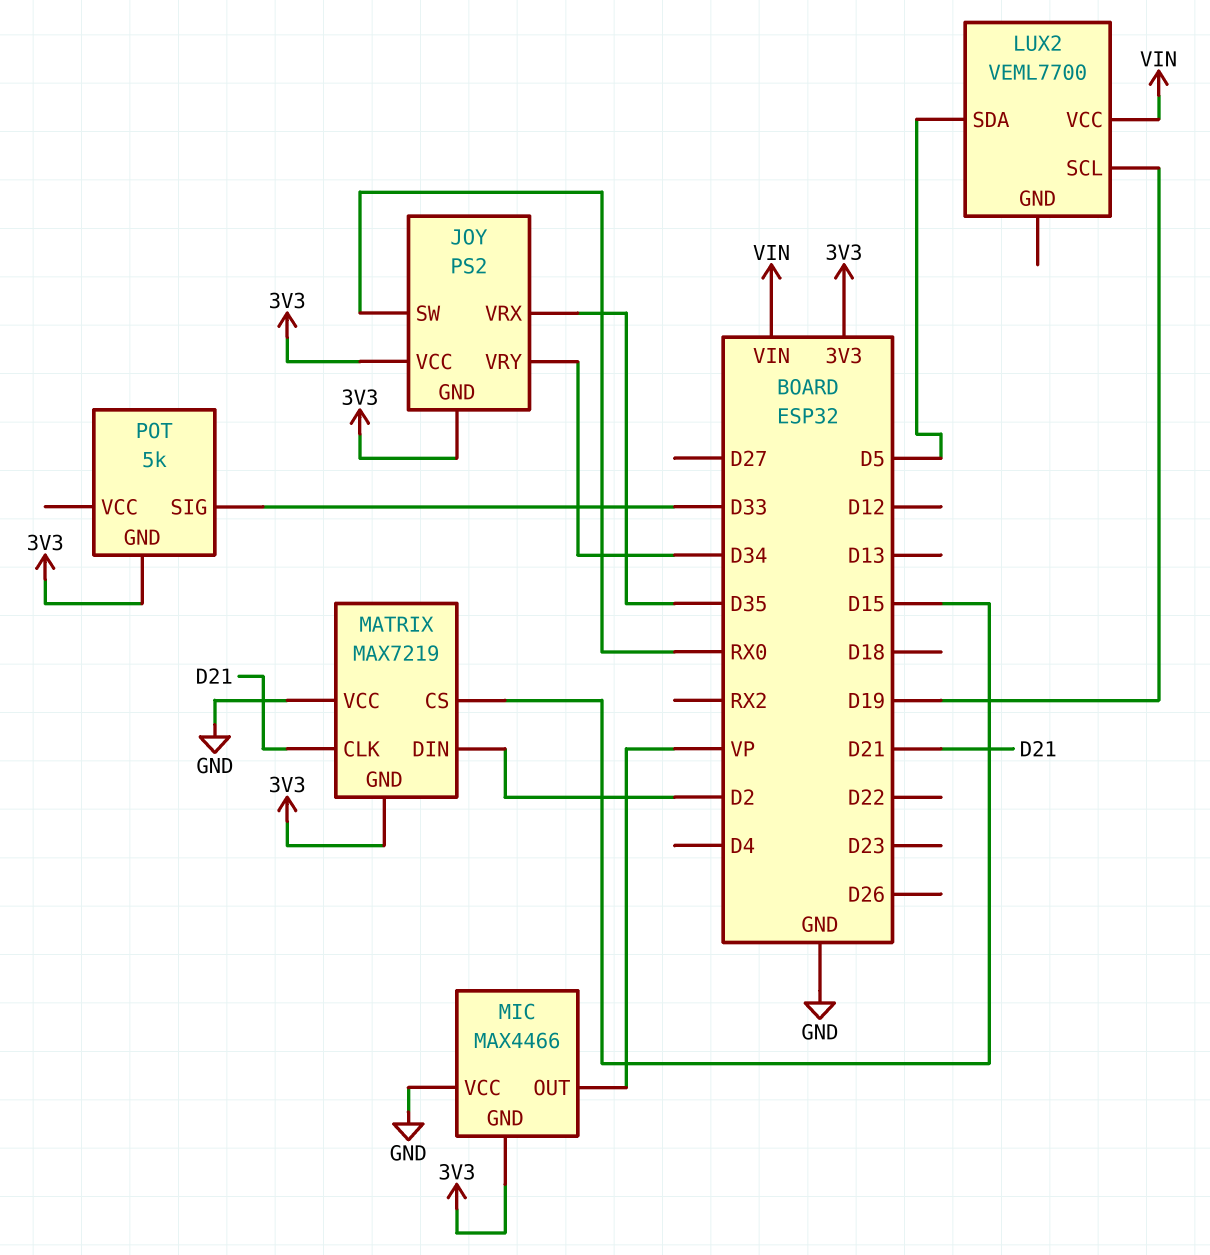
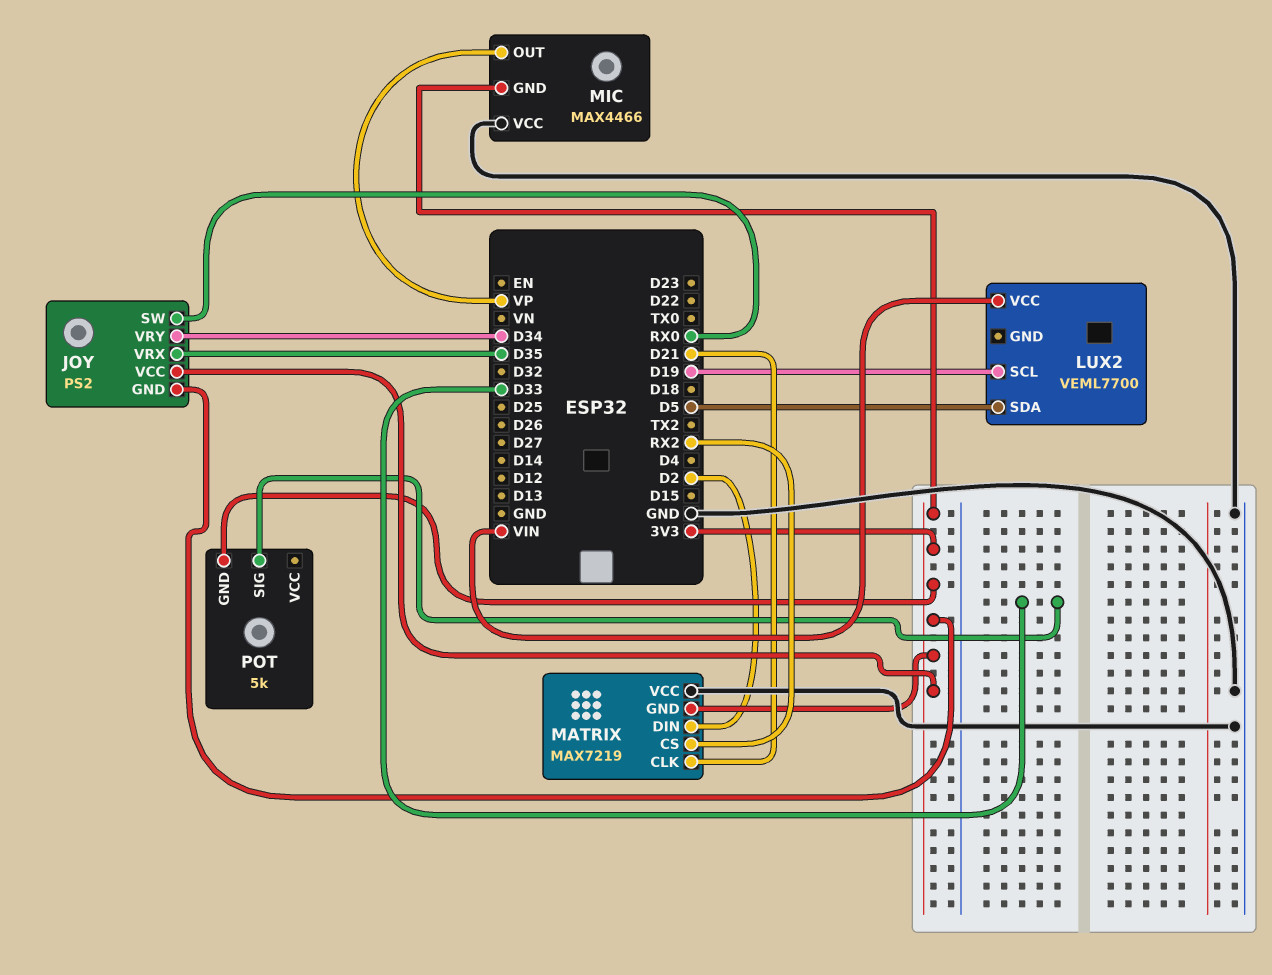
MATRIX pin CS: D15 -> RX2

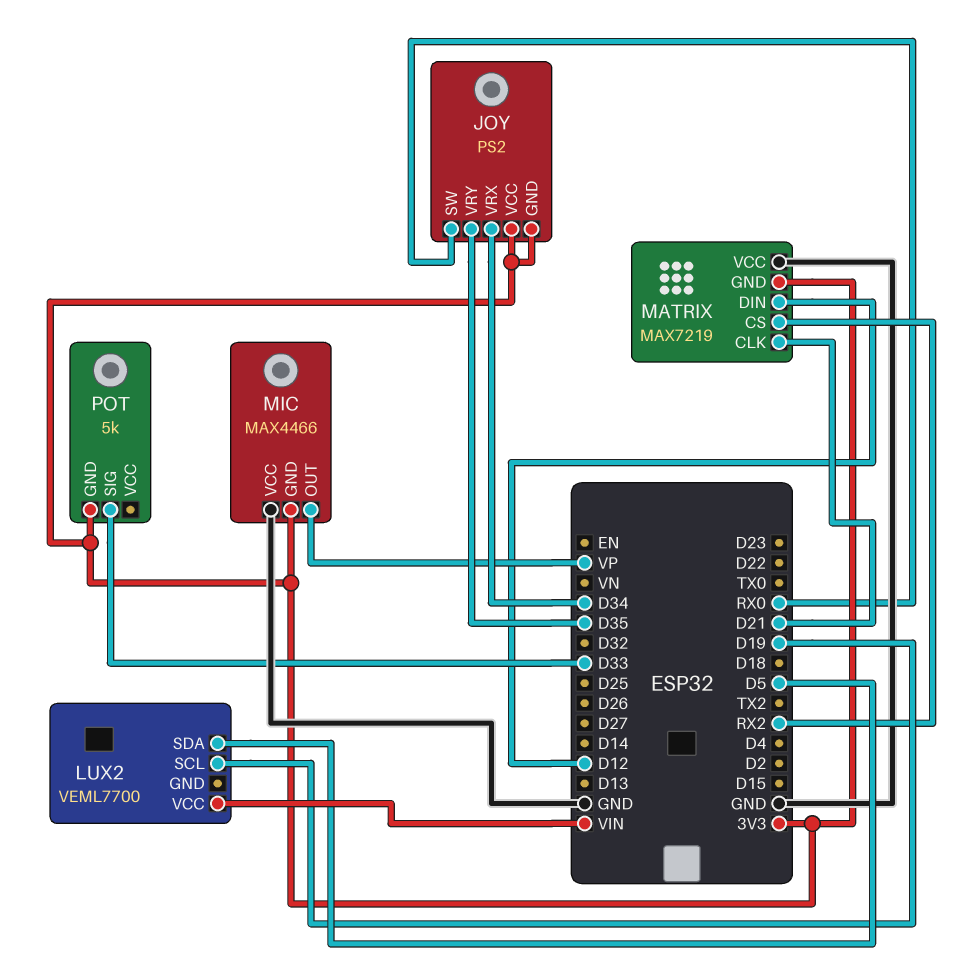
JOY pin VRX: D35 -> D34
JOY pin VRY: D34 -> D35
MATRIX pin DIN: D2 -> D12

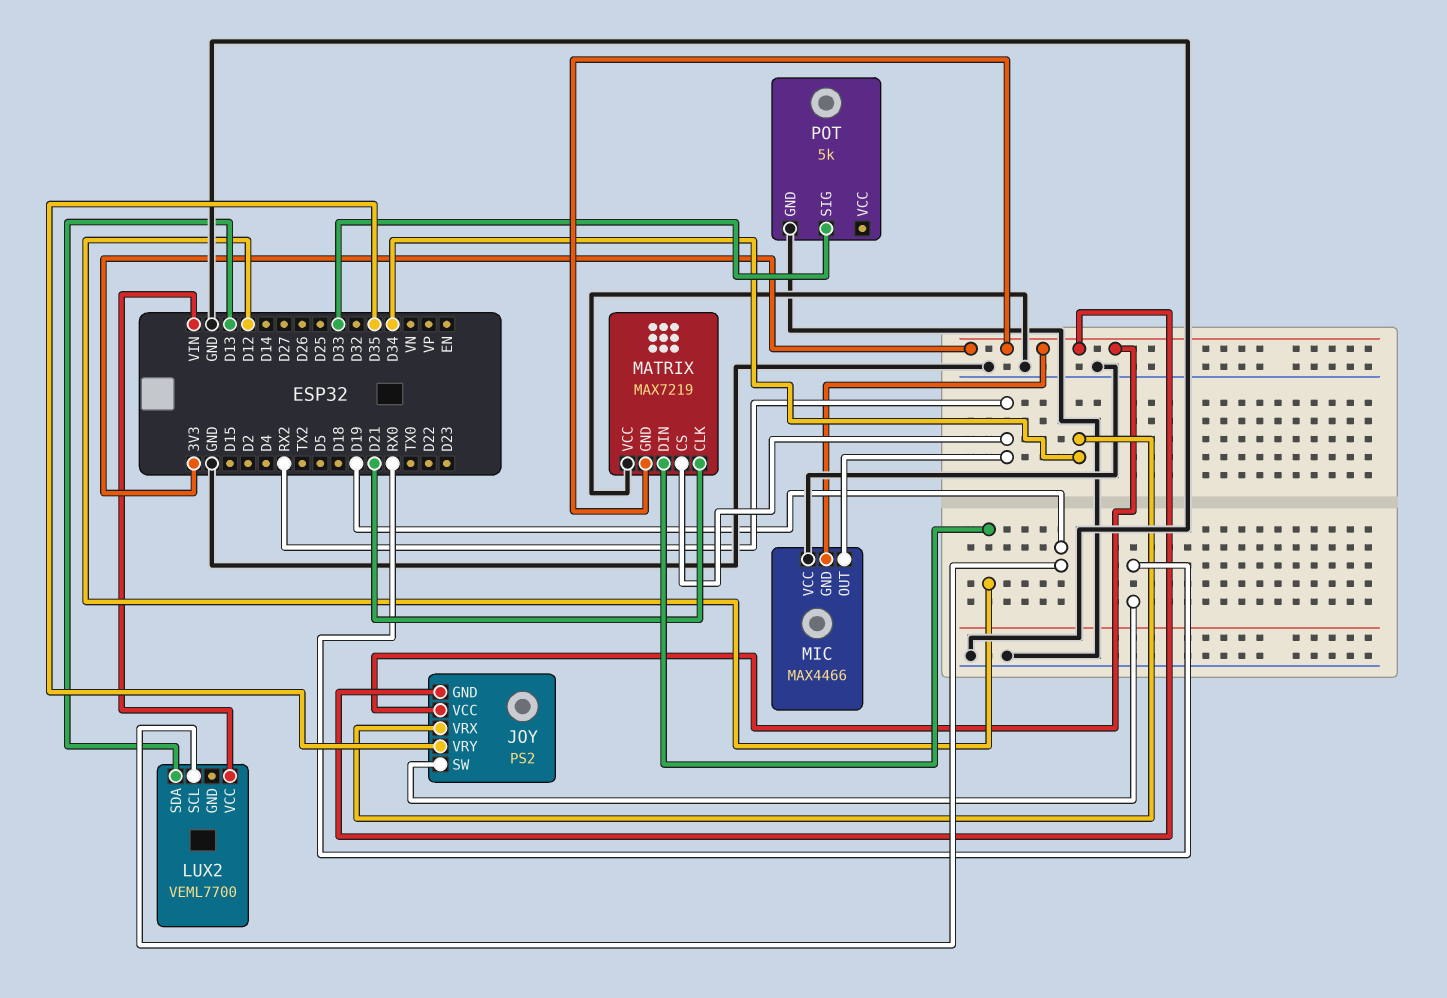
LUX2 pin SDA: D5 -> D13
MIC pin OUT: VP -> RX2
POT pin GND: 3V3 -> GND

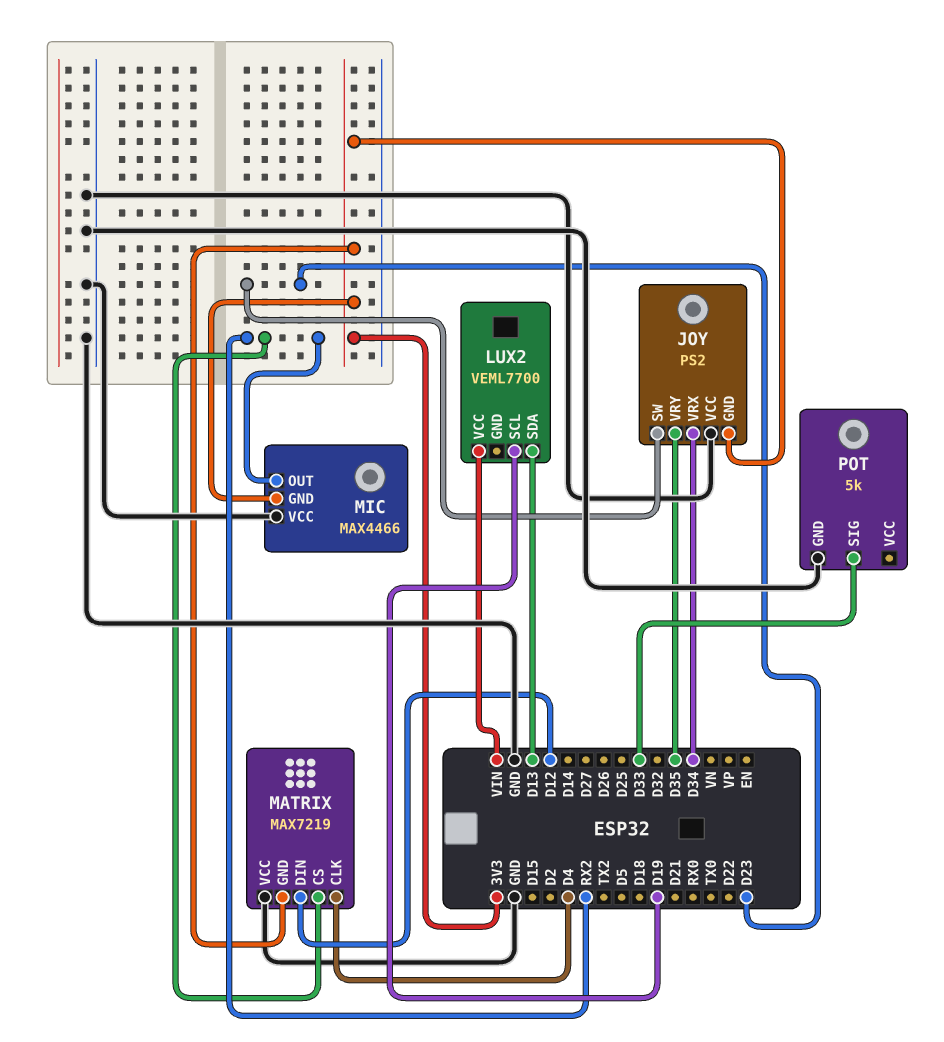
JOY pin SW: RX0 -> D23
JOY pin VCC: 3V3 -> GND
MATRIX pin CLK: D21 -> D4

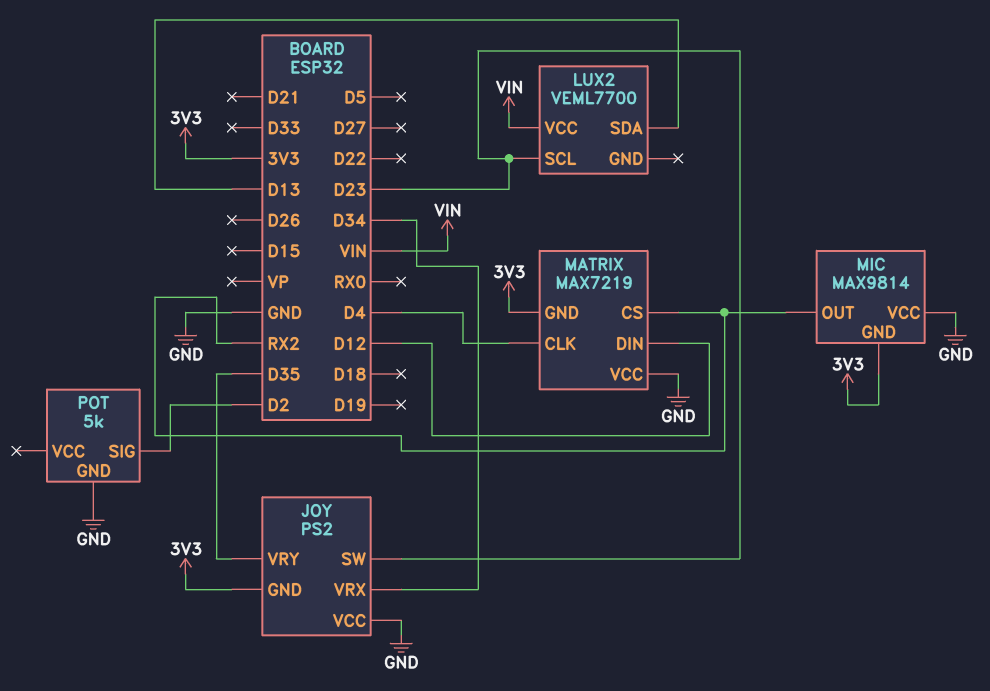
LUX2 pin SCL: D19 -> D23
MIC: MAX4466 -> MAX9814
POT pin SIG: D33 -> D2

